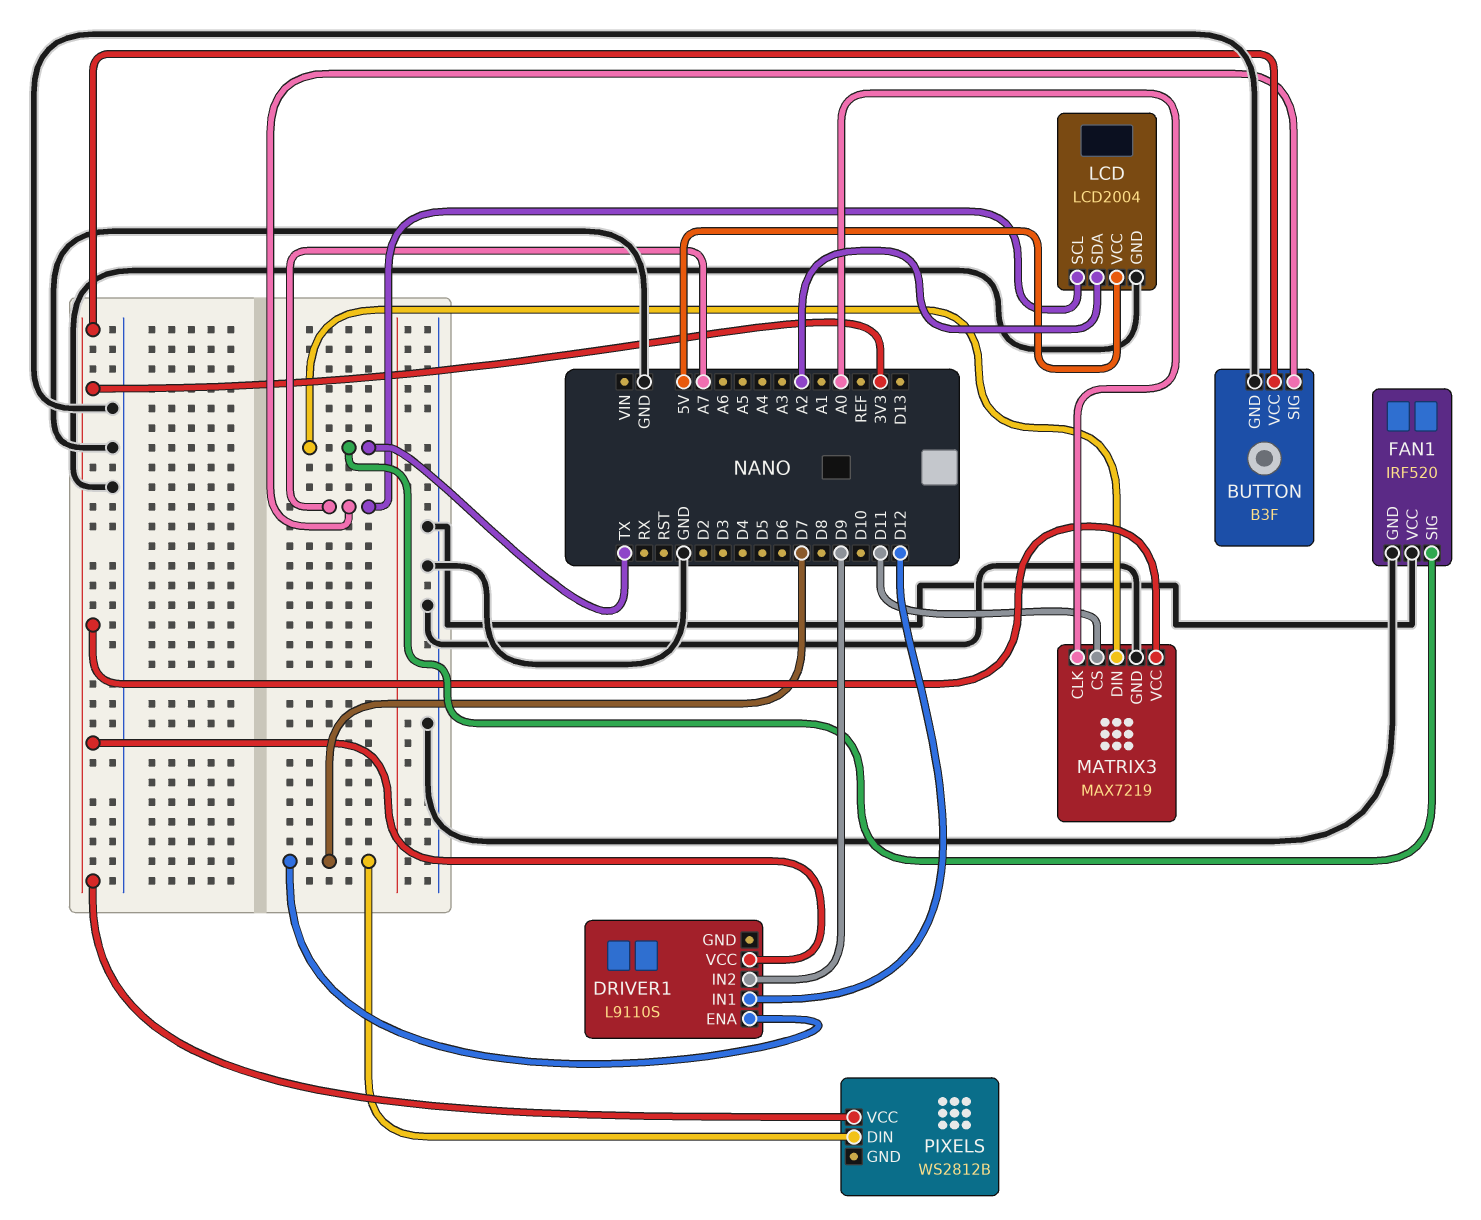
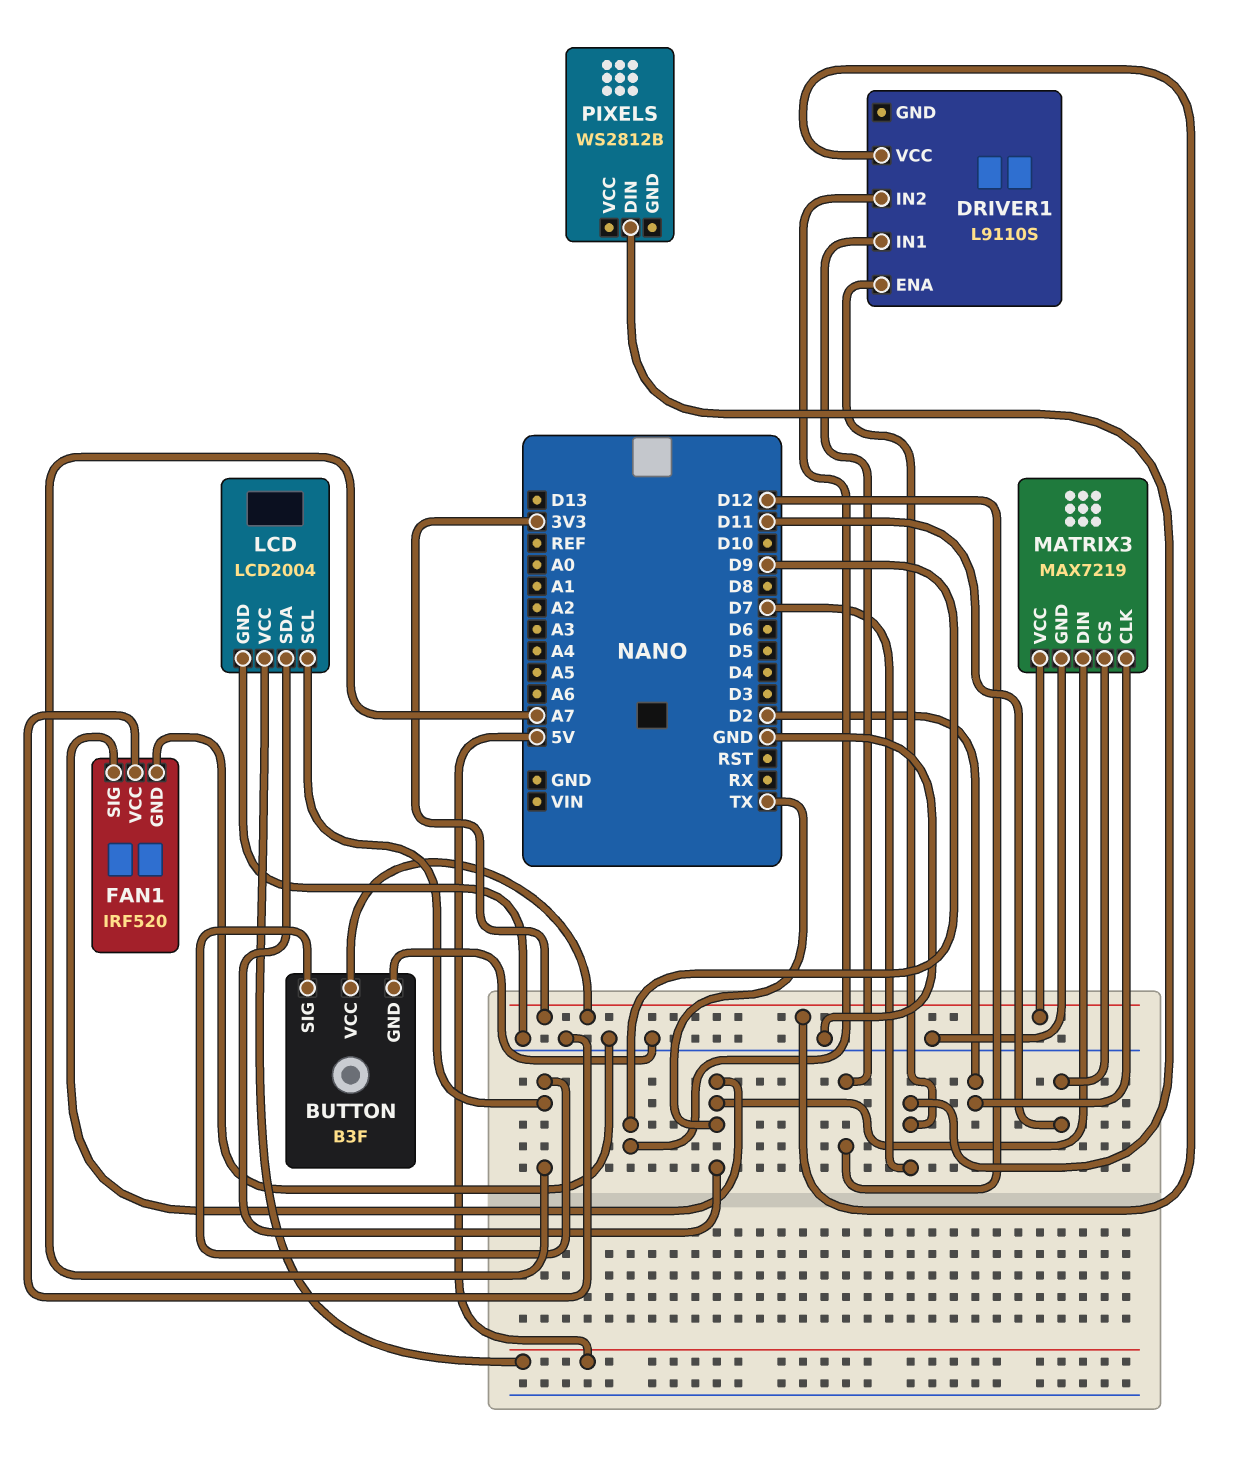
LCD pin SDA: A2 -> TX
MATRIX3 pin CLK: A0 -> D2
PIXELS pin VCC: 3V3 -> none

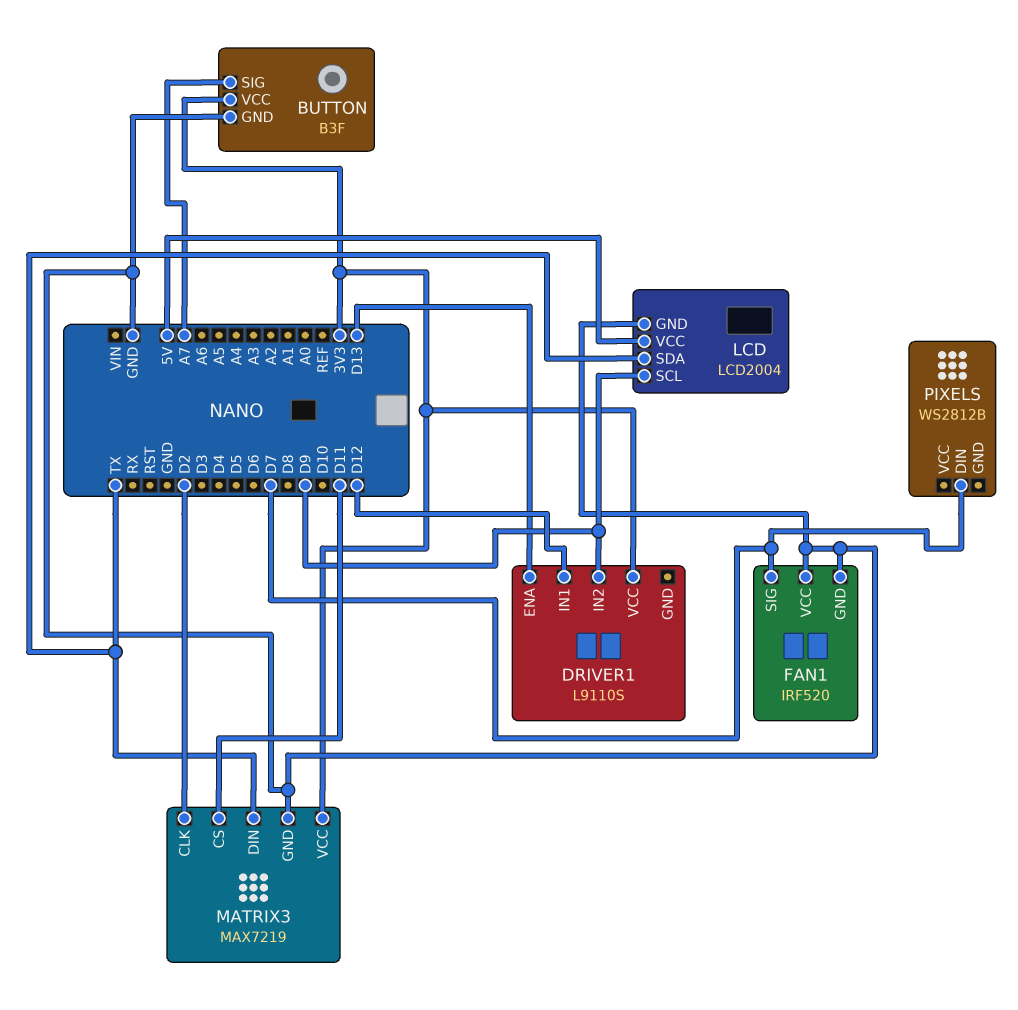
DRIVER1 pin ENA: D7 -> D13
FAN1 pin SIG: TX -> D7
LCD pin SCL: A7 -> D9

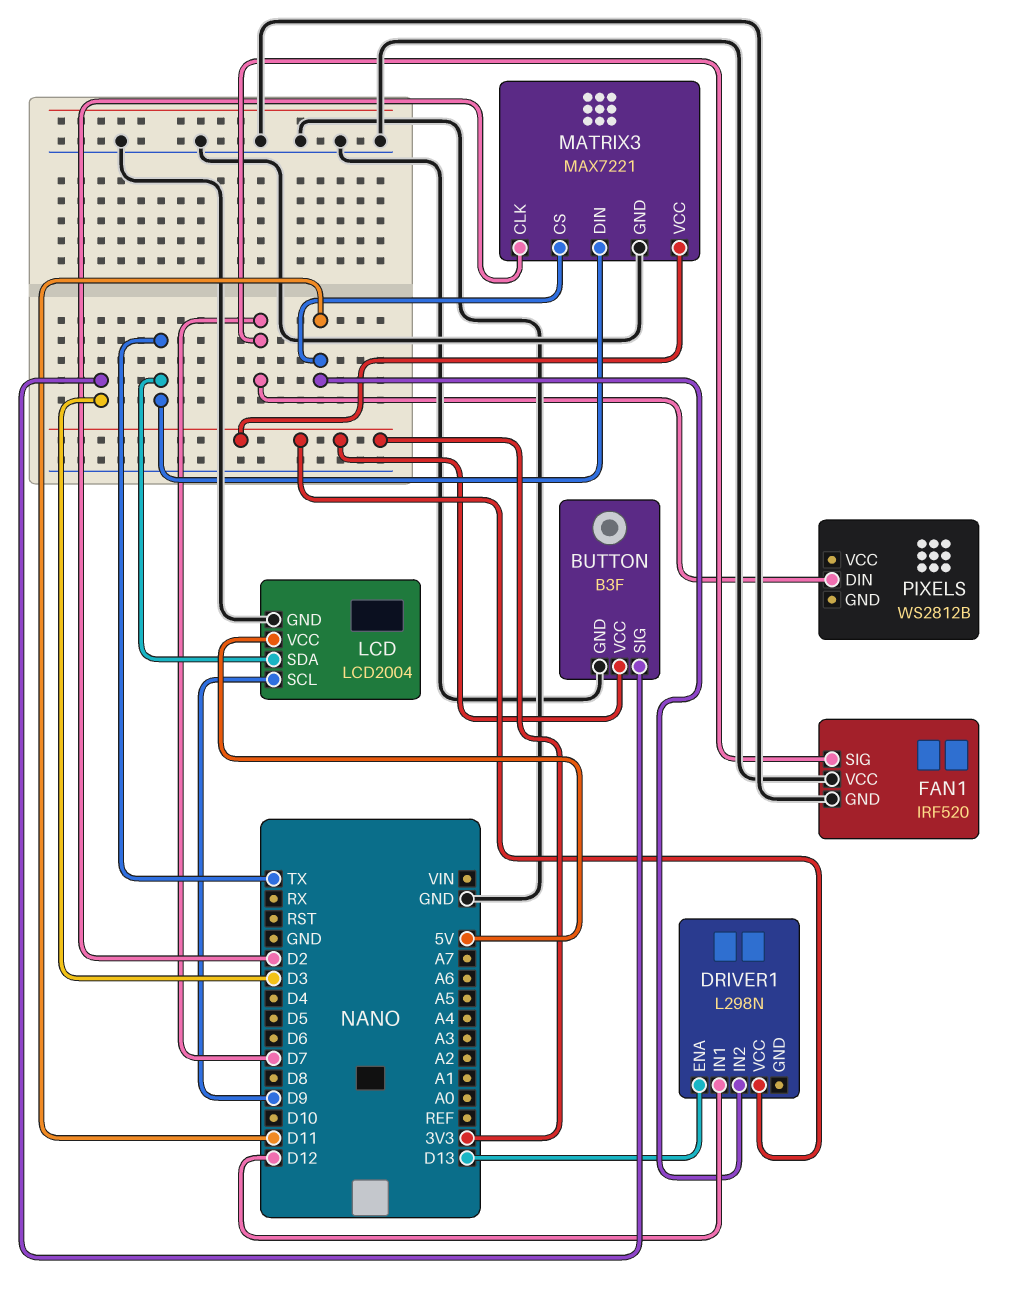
BUTTON pin SIG: A7 -> D3
DRIVER1: L9110S -> L298N
DRIVER1 pin IN2: D9 -> D11
MATRIX3: MAX7219 -> MAX7221

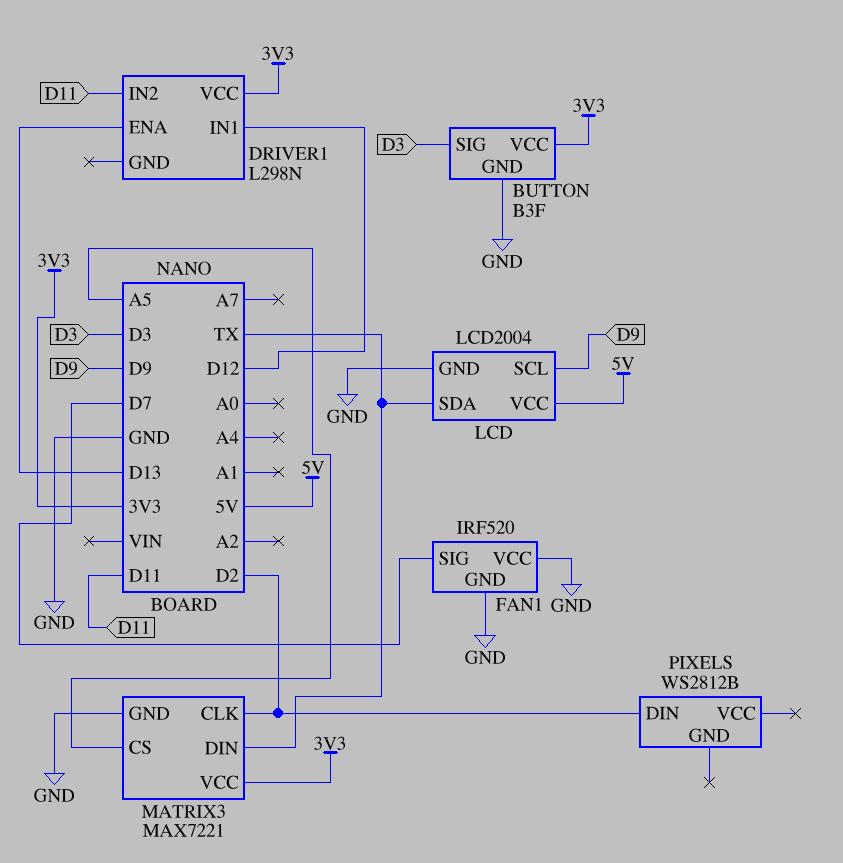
MATRIX3 pin CS: D11 -> A5
PIXELS pin DIN: D7 -> D2

